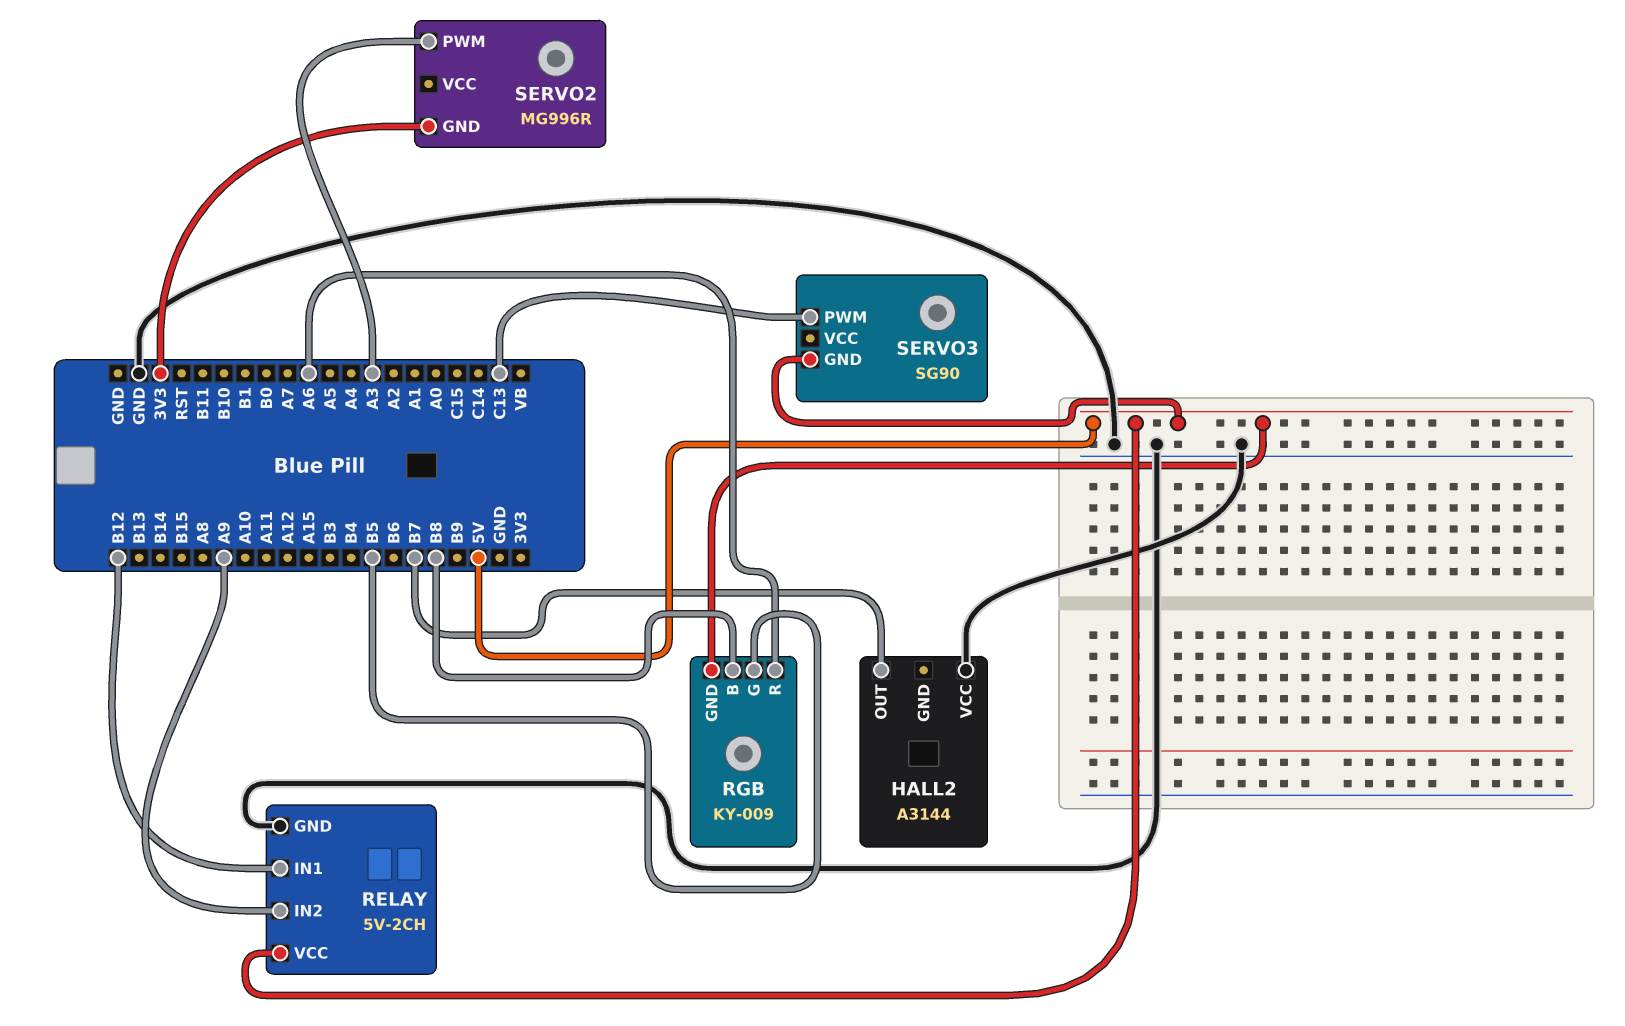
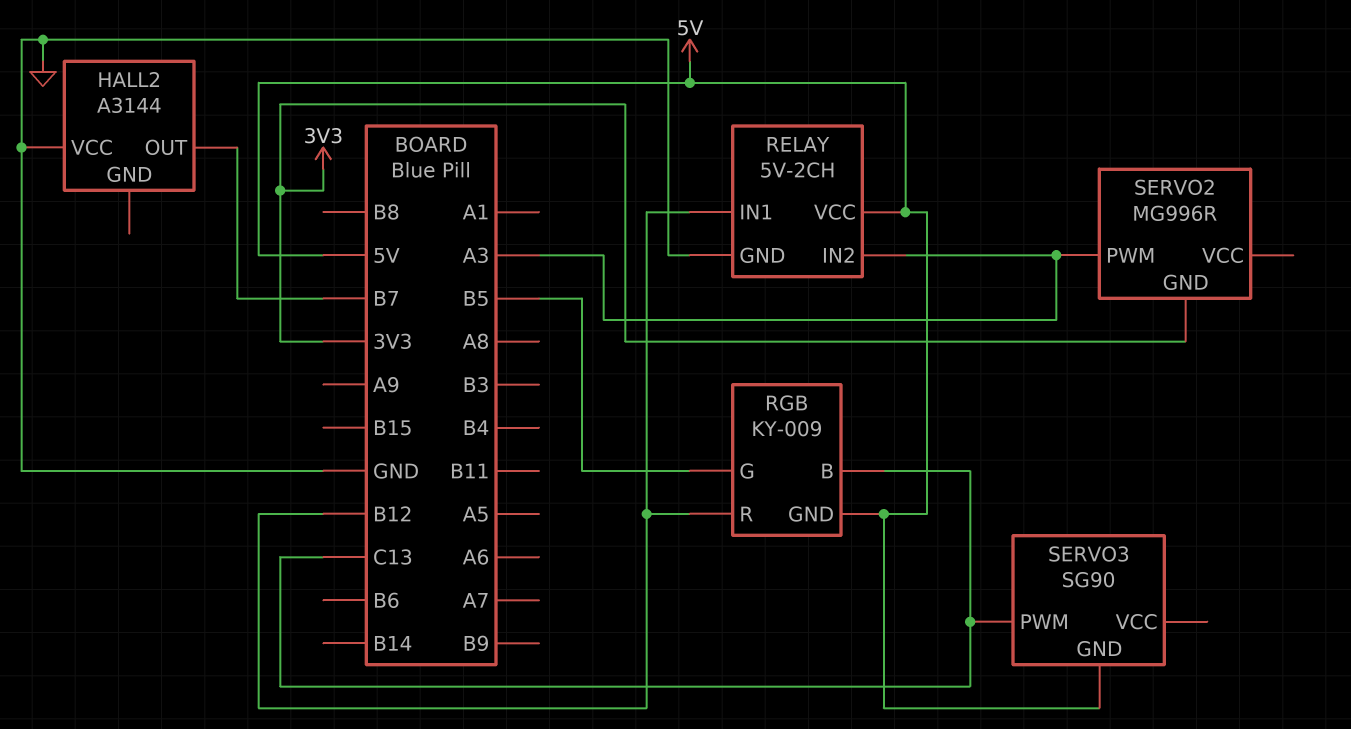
RELAY pin IN2: A9 -> A3
RGB pin B: B8 -> C13
RGB pin R: A6 -> B12

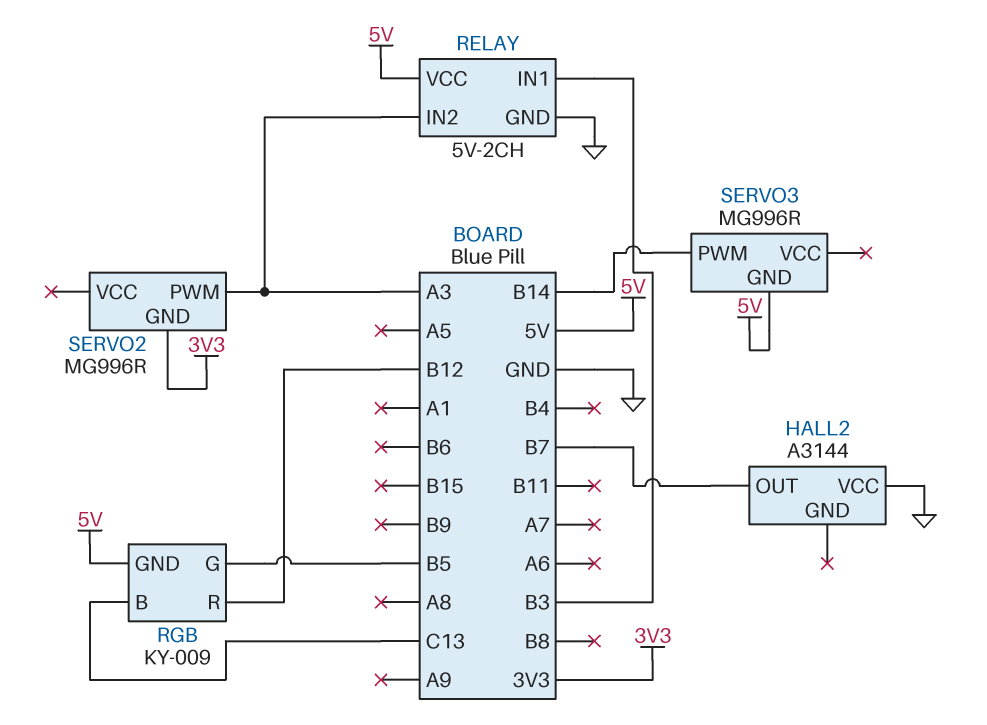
RELAY pin IN1: B12 -> B3
SERVO3: SG90 -> MG996R
SERVO3 pin PWM: C13 -> B14

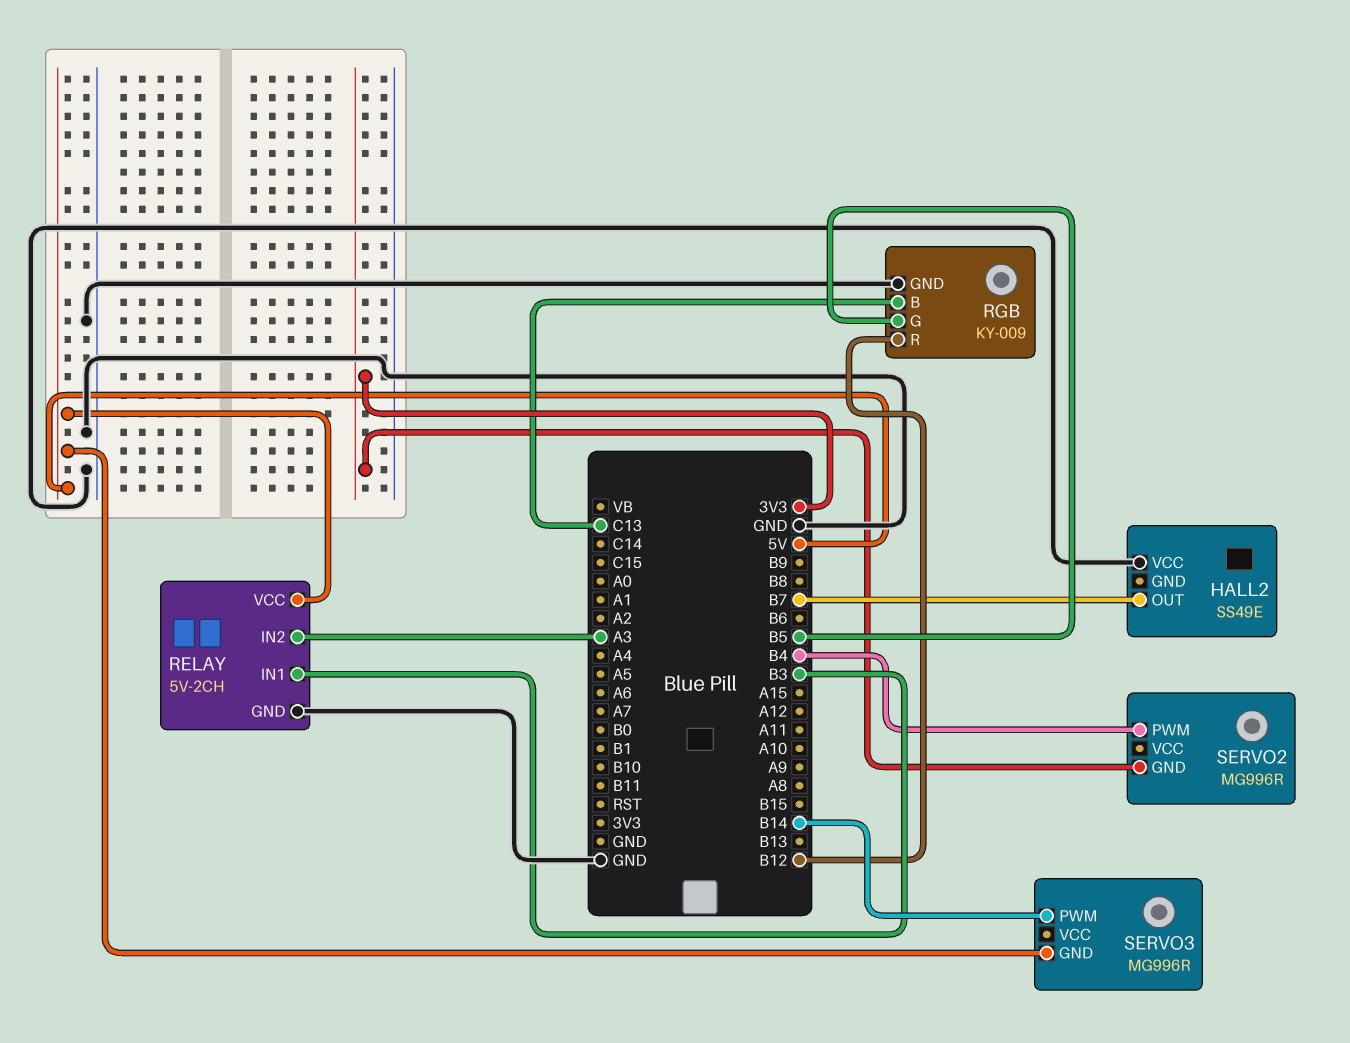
HALL2: A3144 -> SS49E
RGB pin GND: 5V -> GND
SERVO2 pin PWM: A3 -> B4

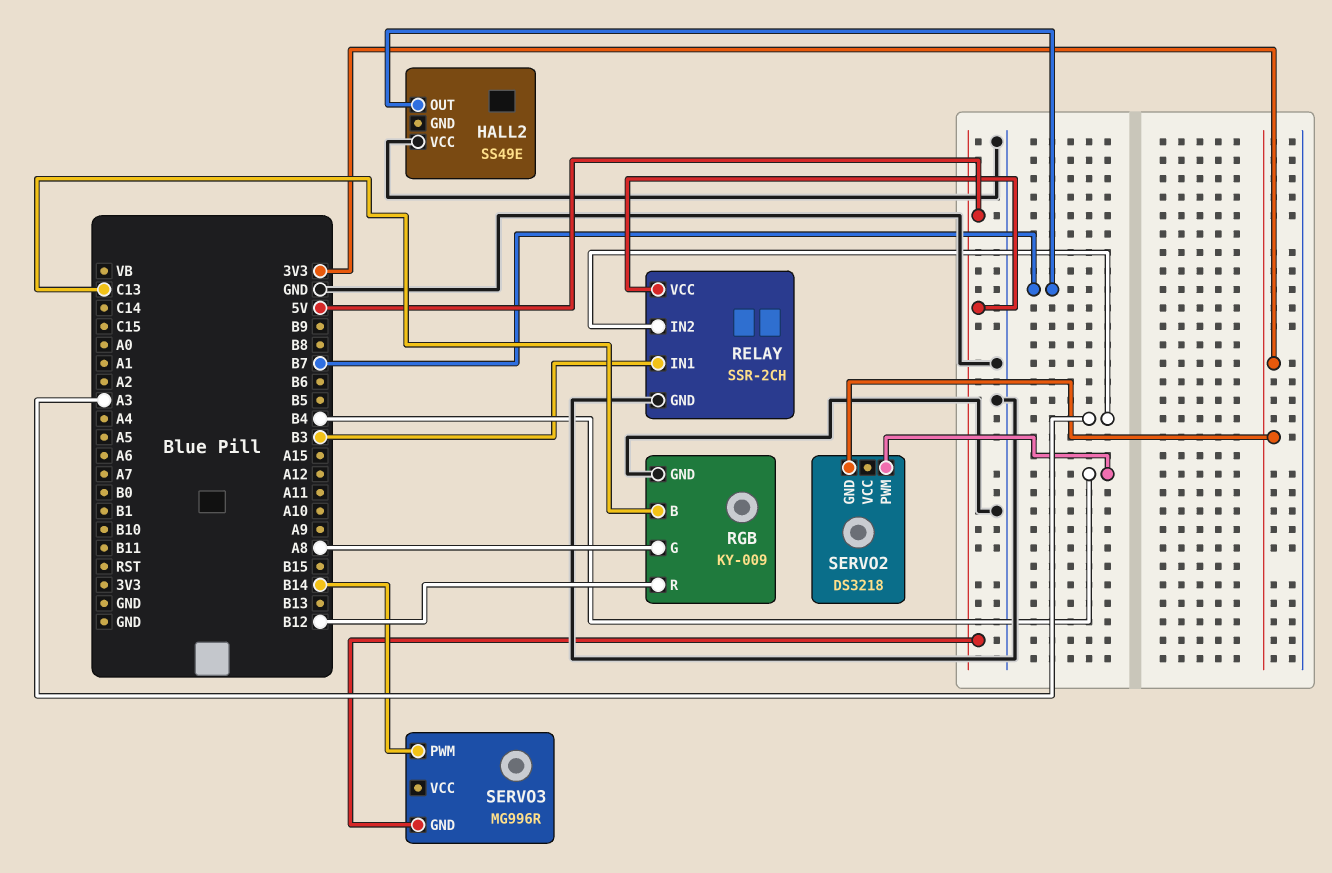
RELAY: 5V-2CH -> SSR-2CH
RGB pin G: B5 -> A8
SERVO2: MG996R -> DS3218

